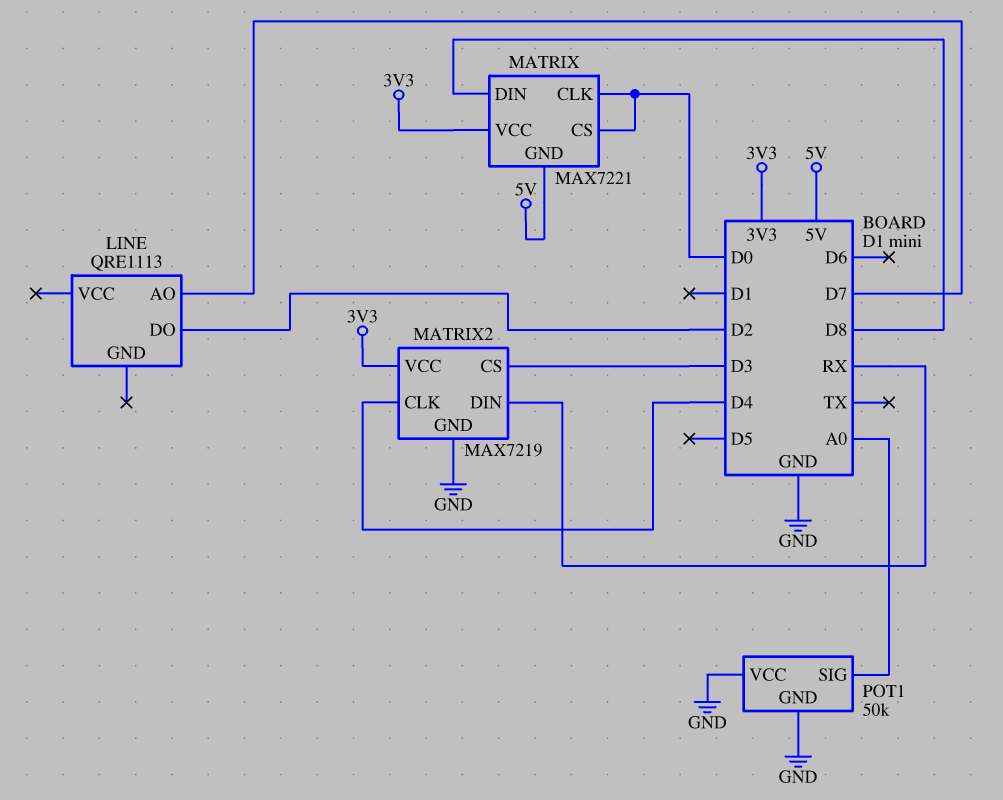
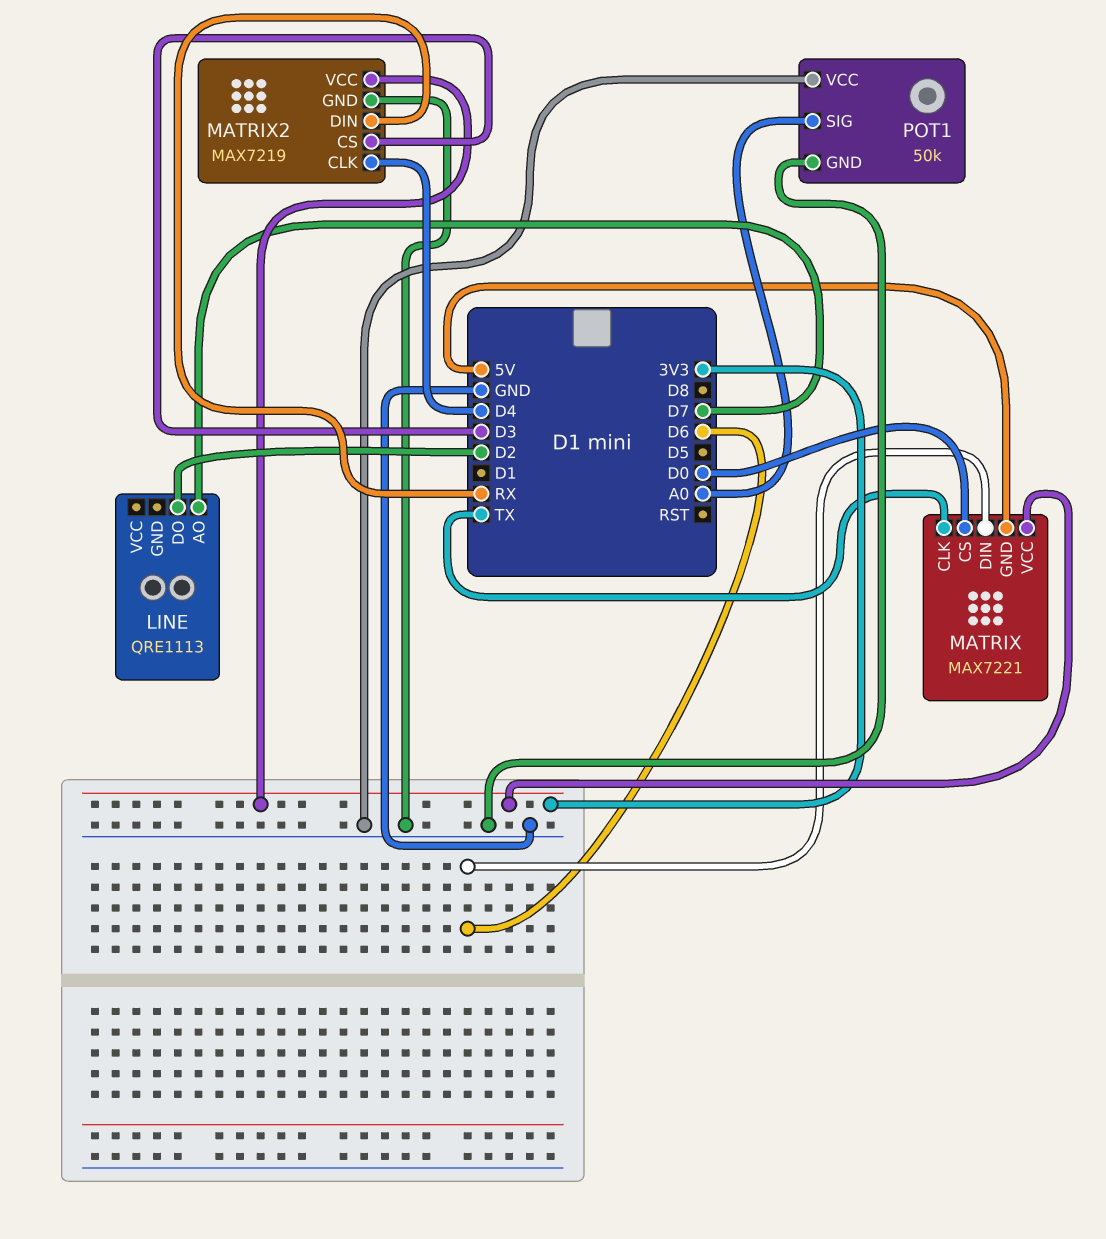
MATRIX pin CLK: D0 -> TX
MATRIX pin DIN: D8 -> D6

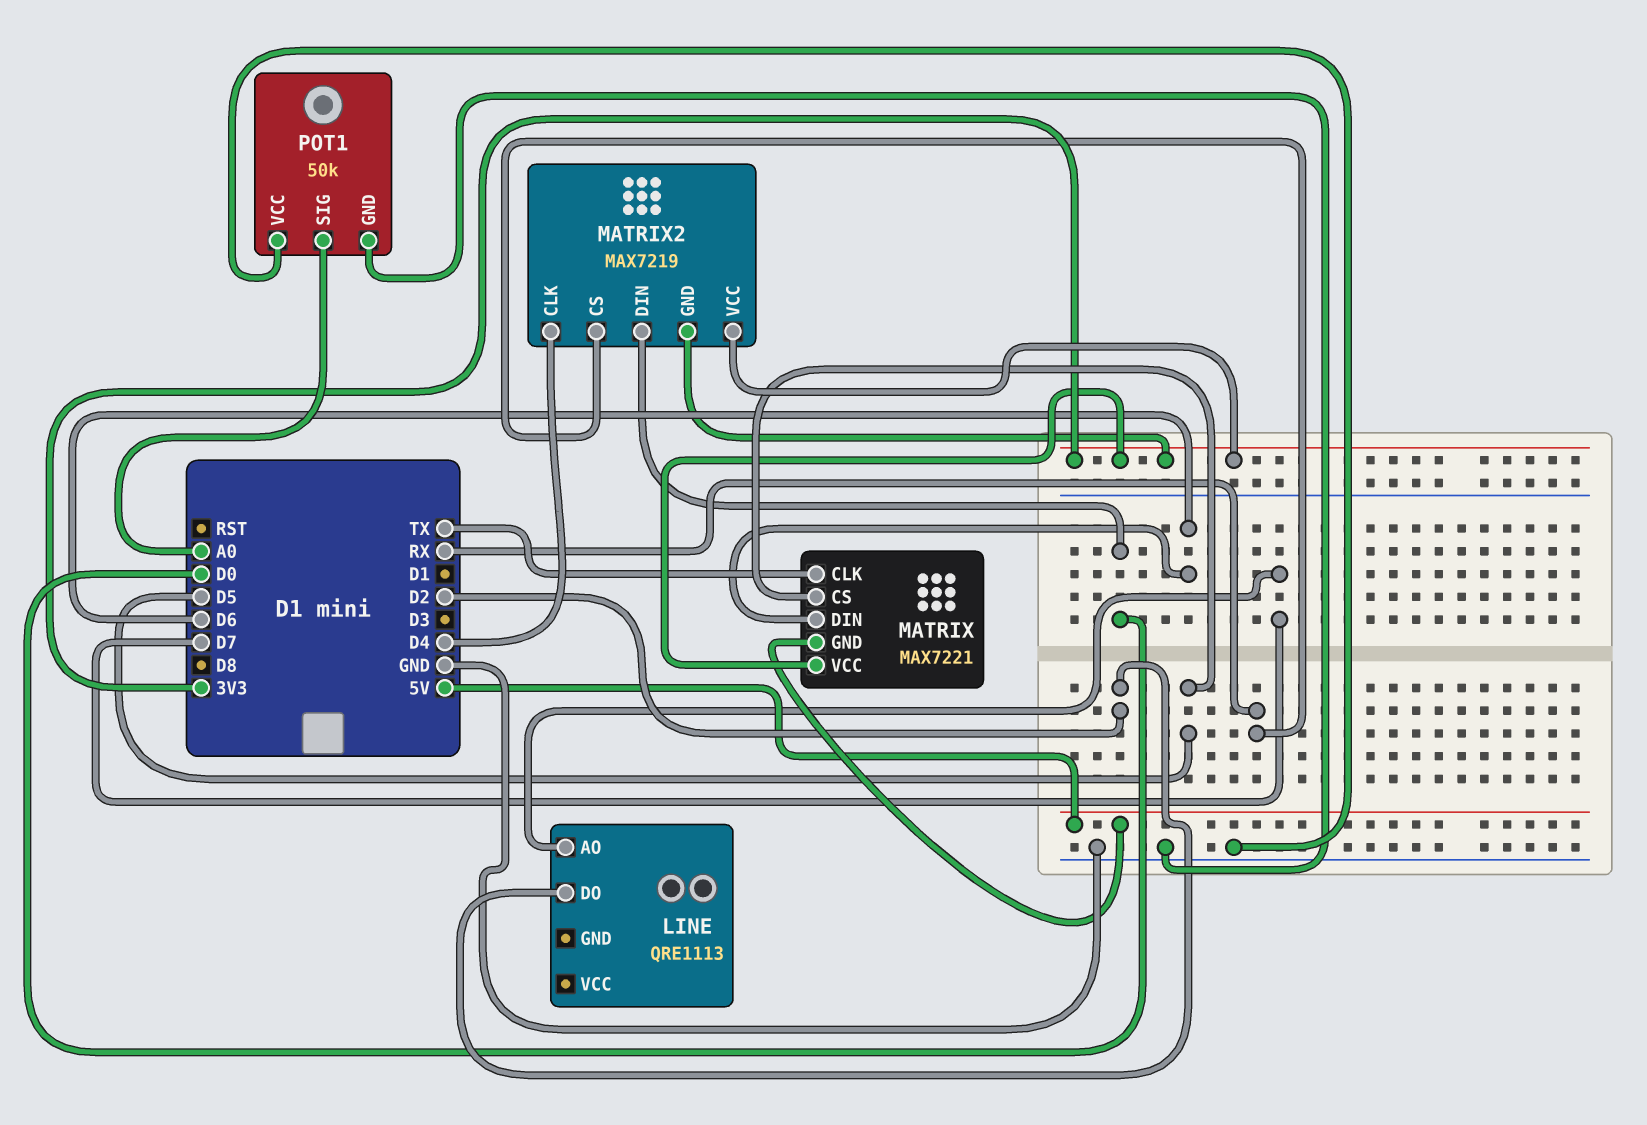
MATRIX pin CS: D0 -> D5
MATRIX2 pin CS: D3 -> RX
MATRIX2 pin DIN: RX -> D0
MATRIX2 pin GND: GND -> 3V3

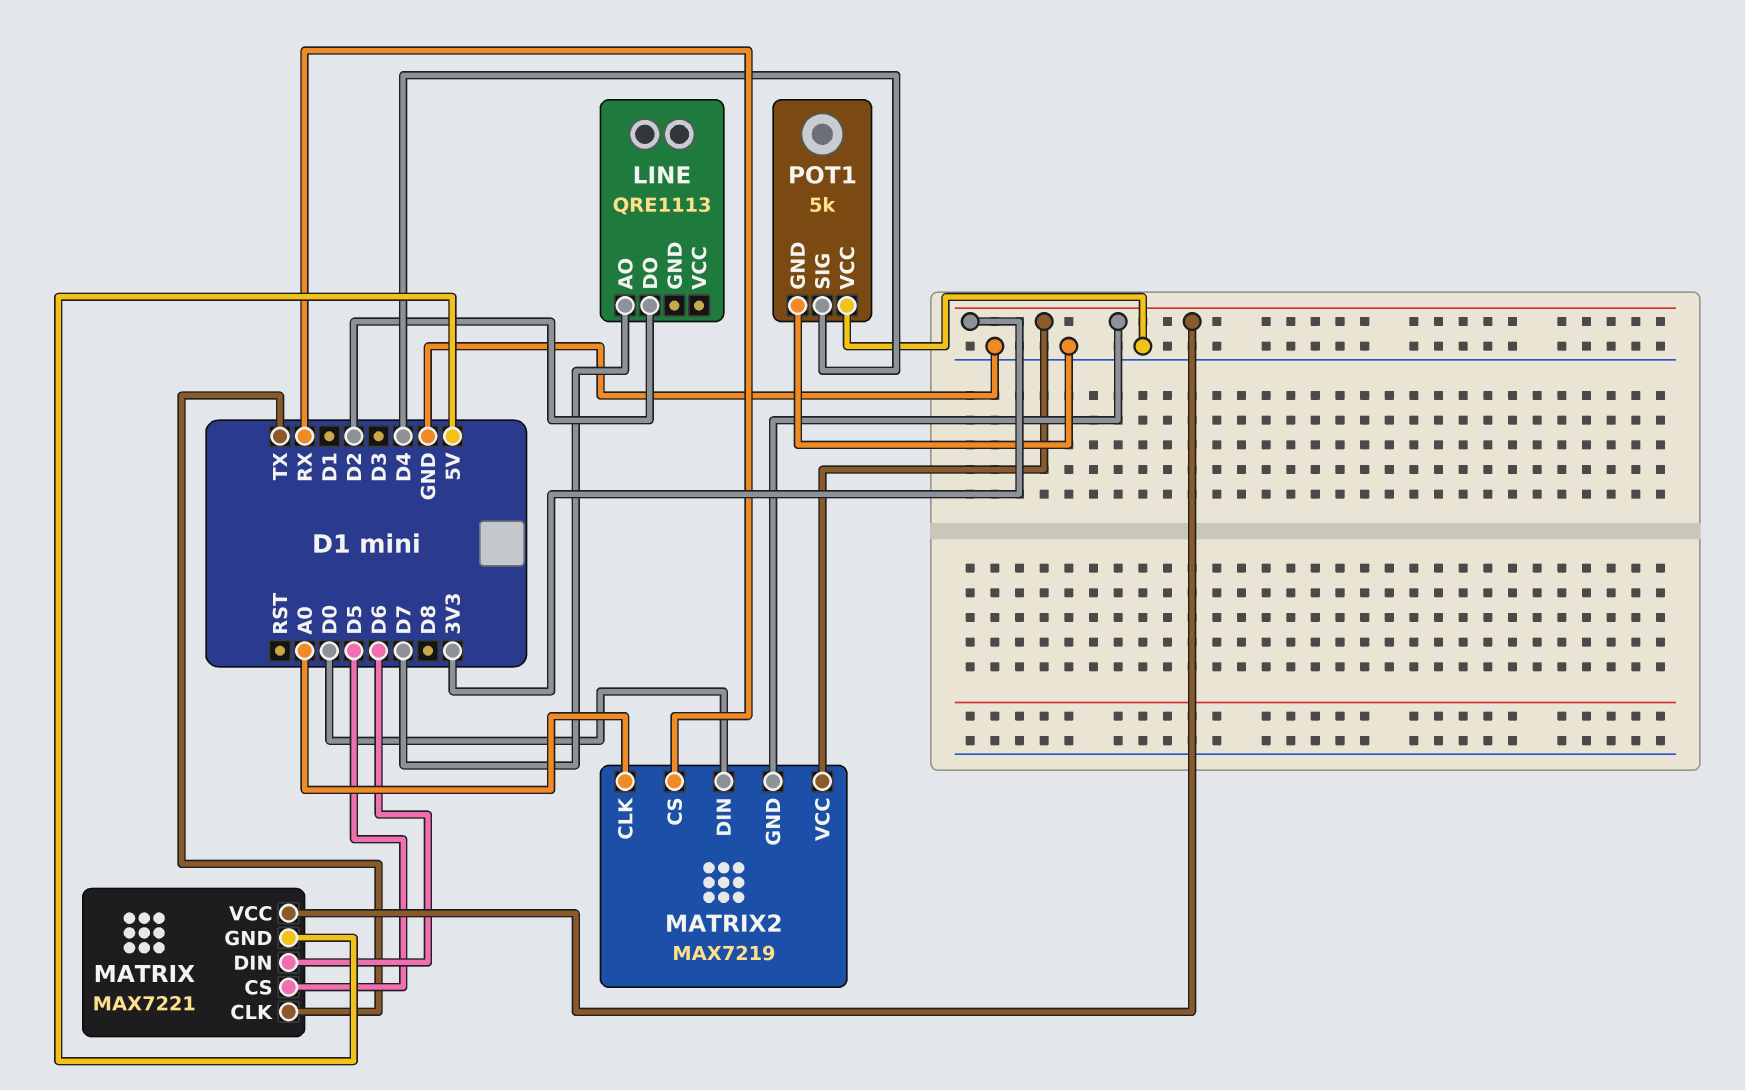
MATRIX2 pin CLK: D4 -> A0
POT1: 50k -> 5k
POT1 pin SIG: A0 -> D4

